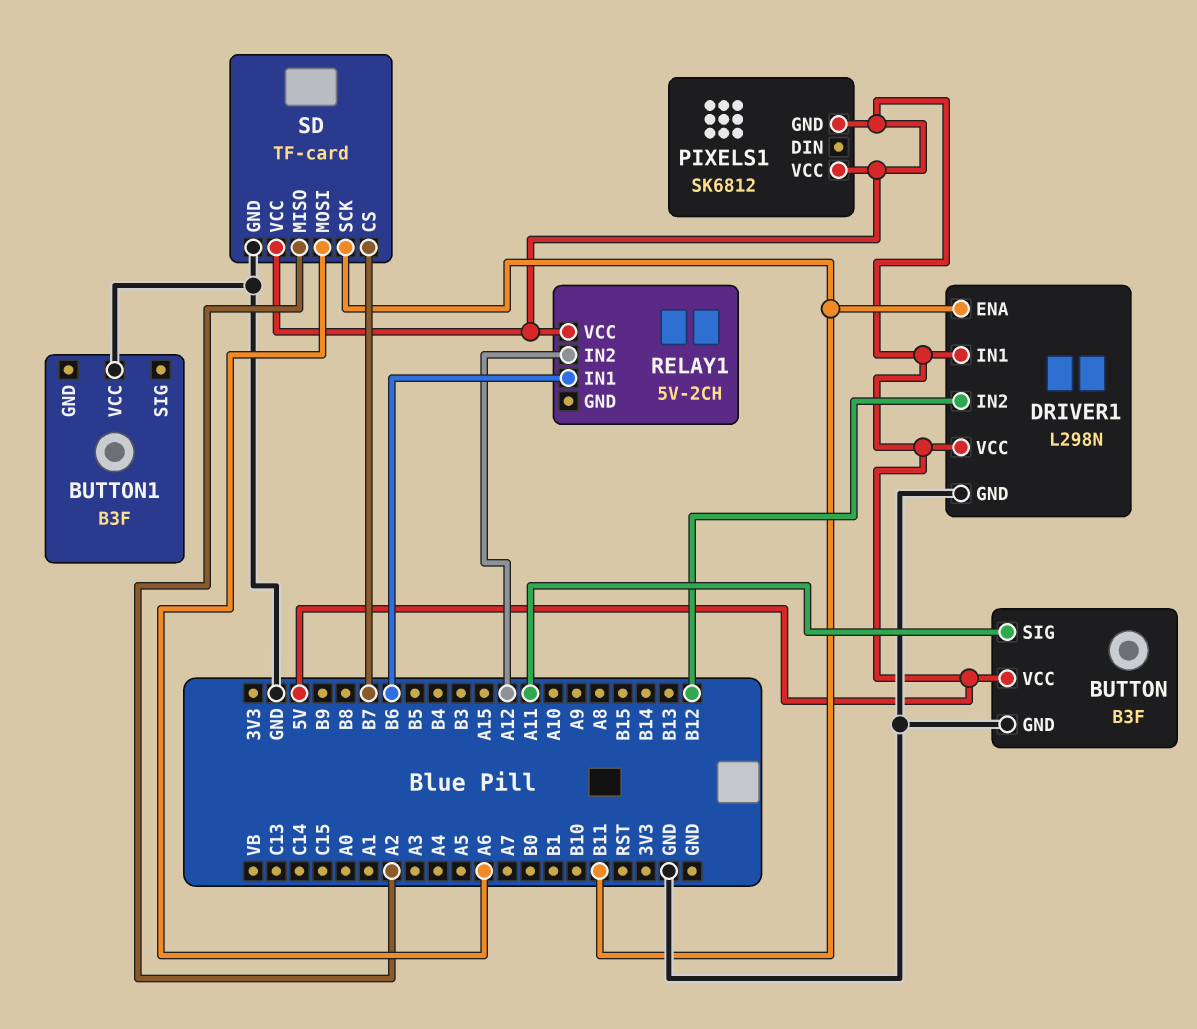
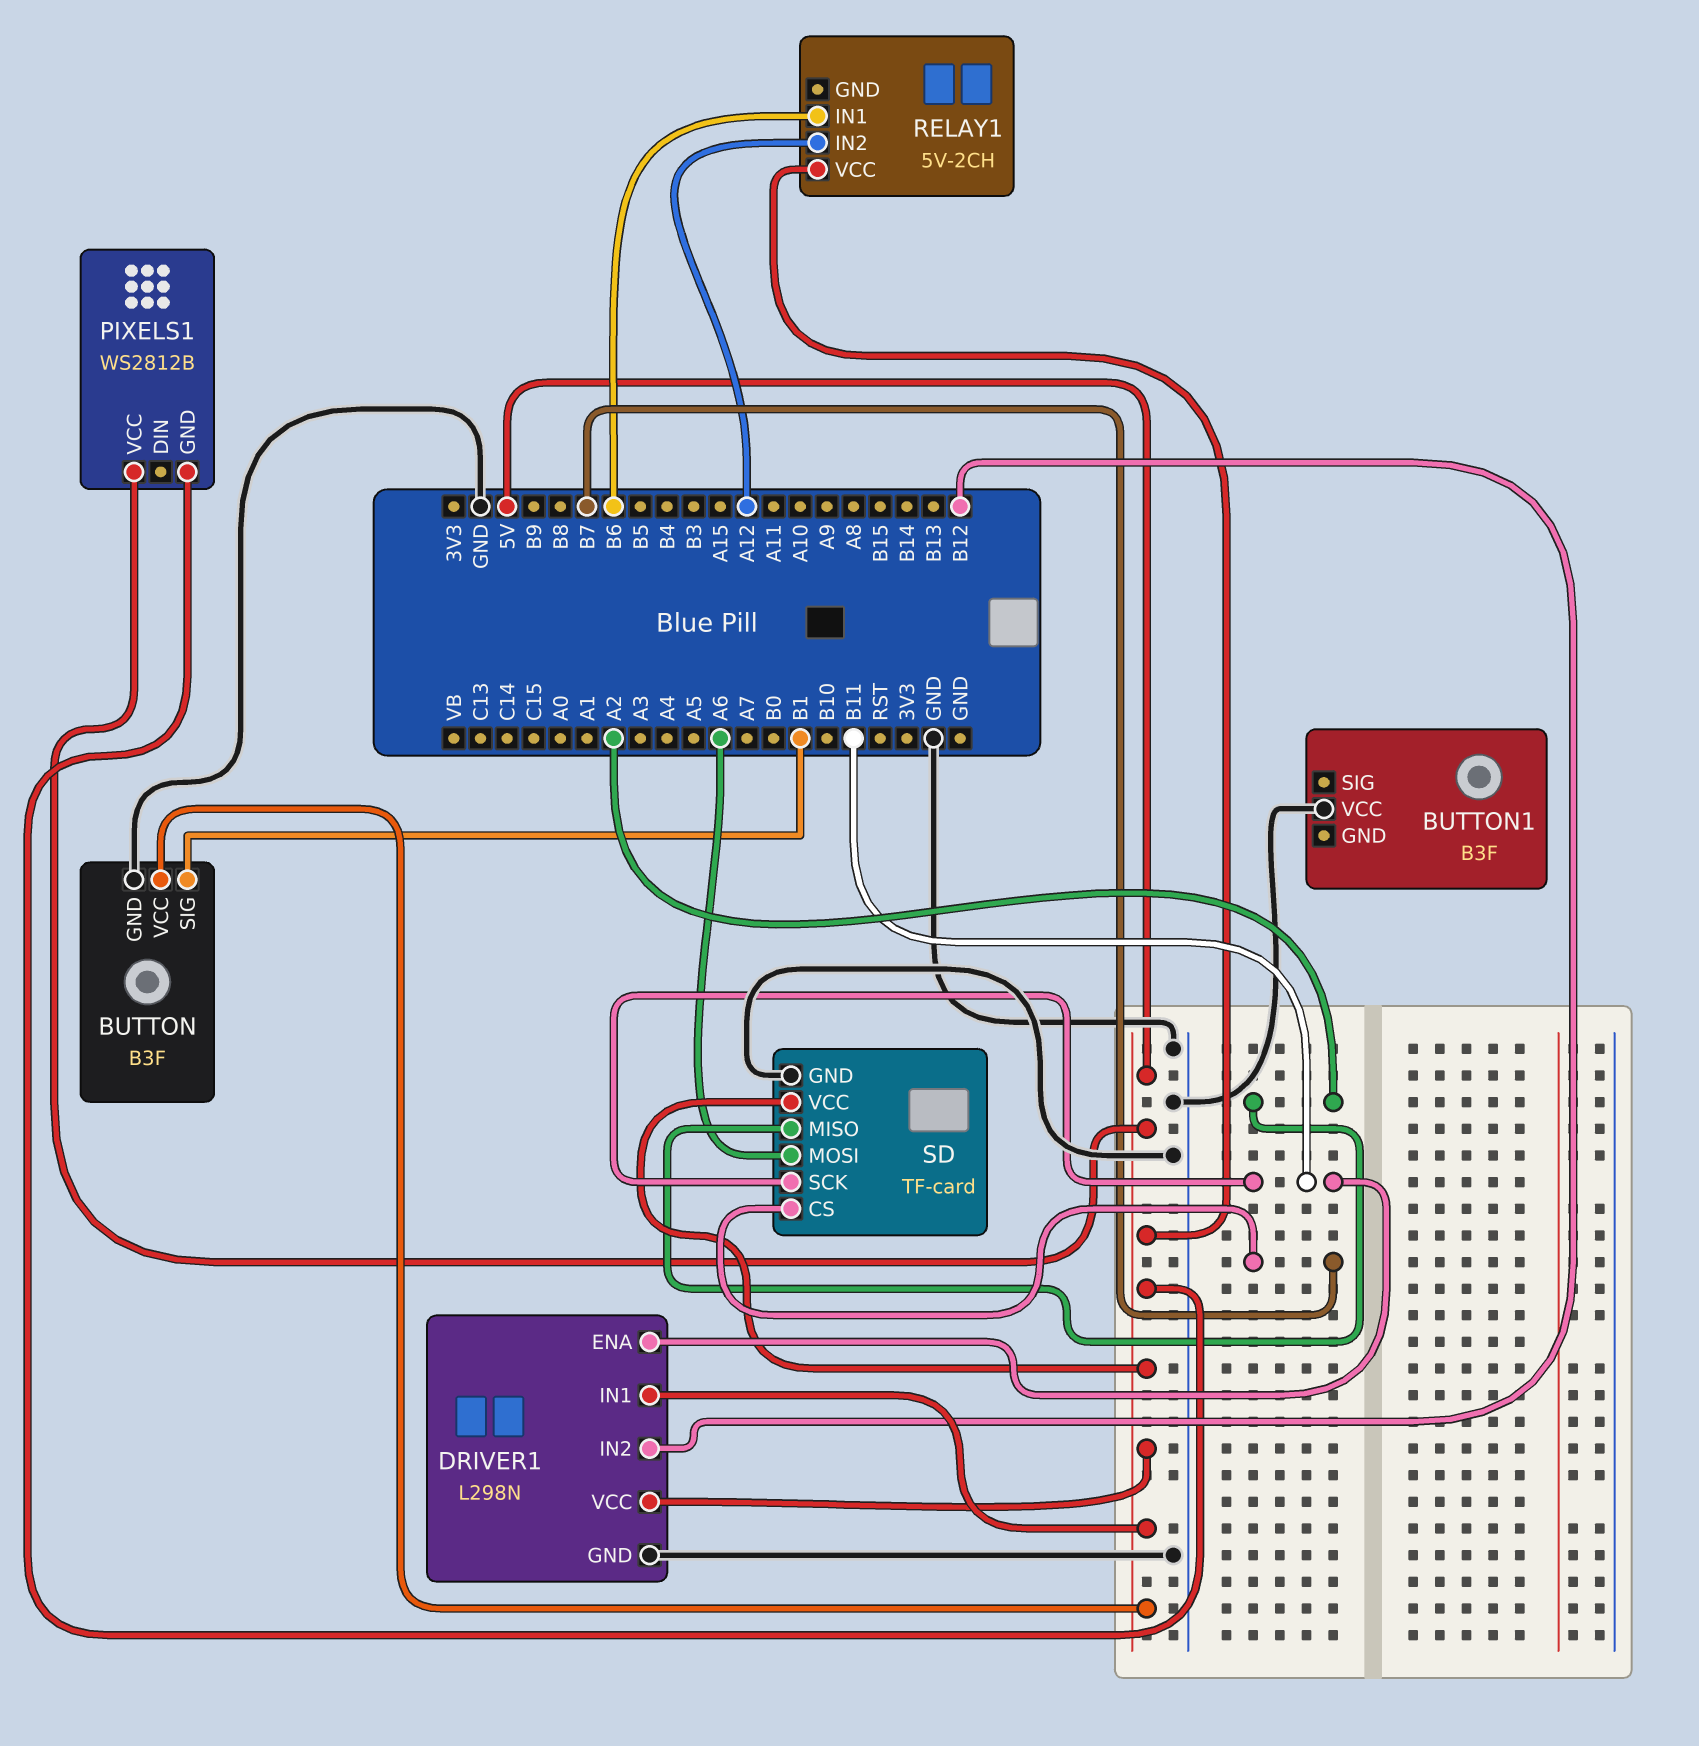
BUTTON pin SIG: A11 -> B1
PIXELS1: SK6812 -> WS2812B

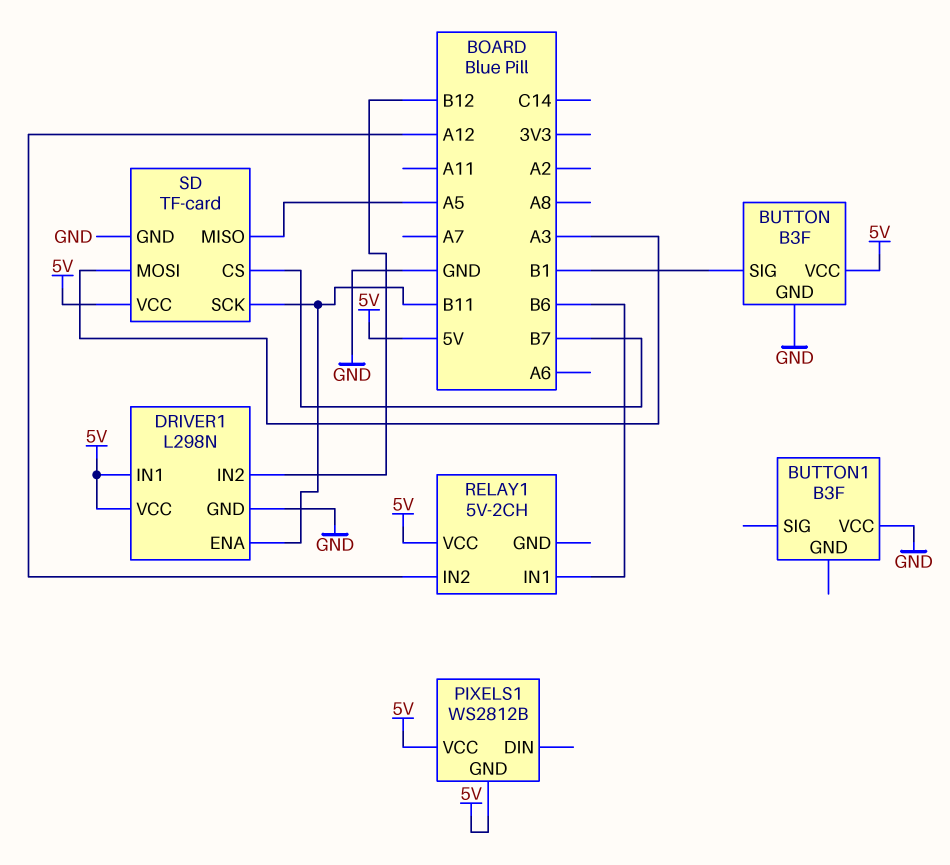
SD pin MISO: A2 -> A5
SD pin MOSI: A6 -> A3

